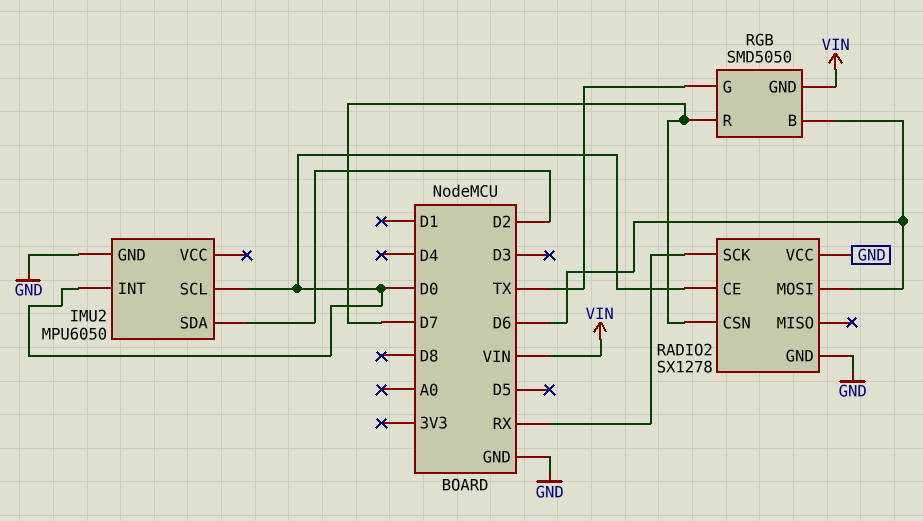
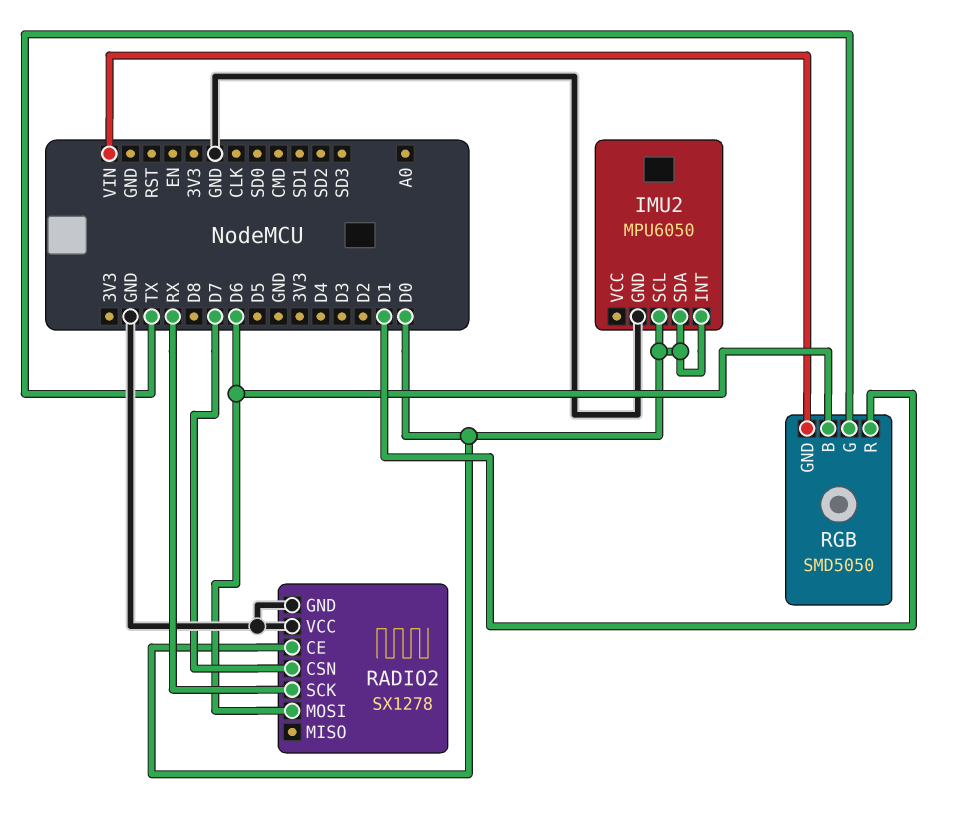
IMU2 pin SDA: D2 -> D0
RGB pin R: D7 -> D1

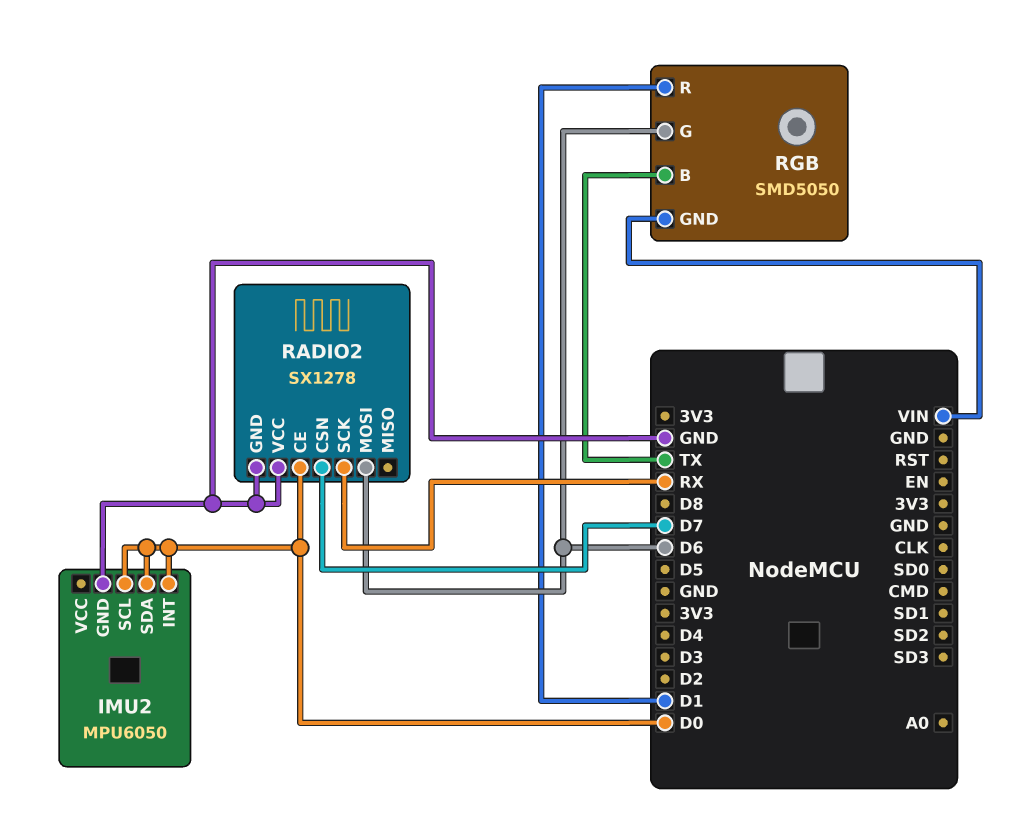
RGB pin B: D6 -> TX
RGB pin G: TX -> D6

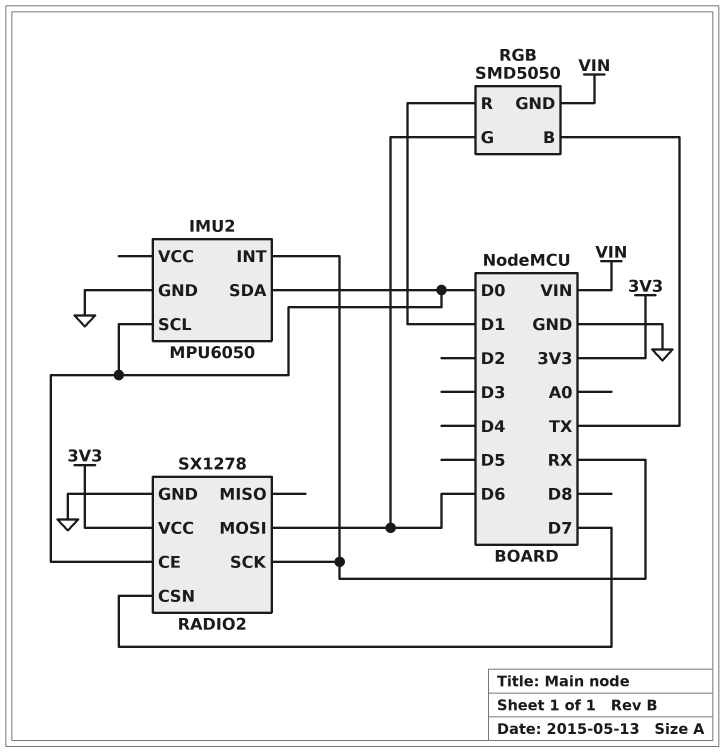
IMU2 pin INT: D0 -> RX
RADIO2 pin VCC: GND -> 3V3

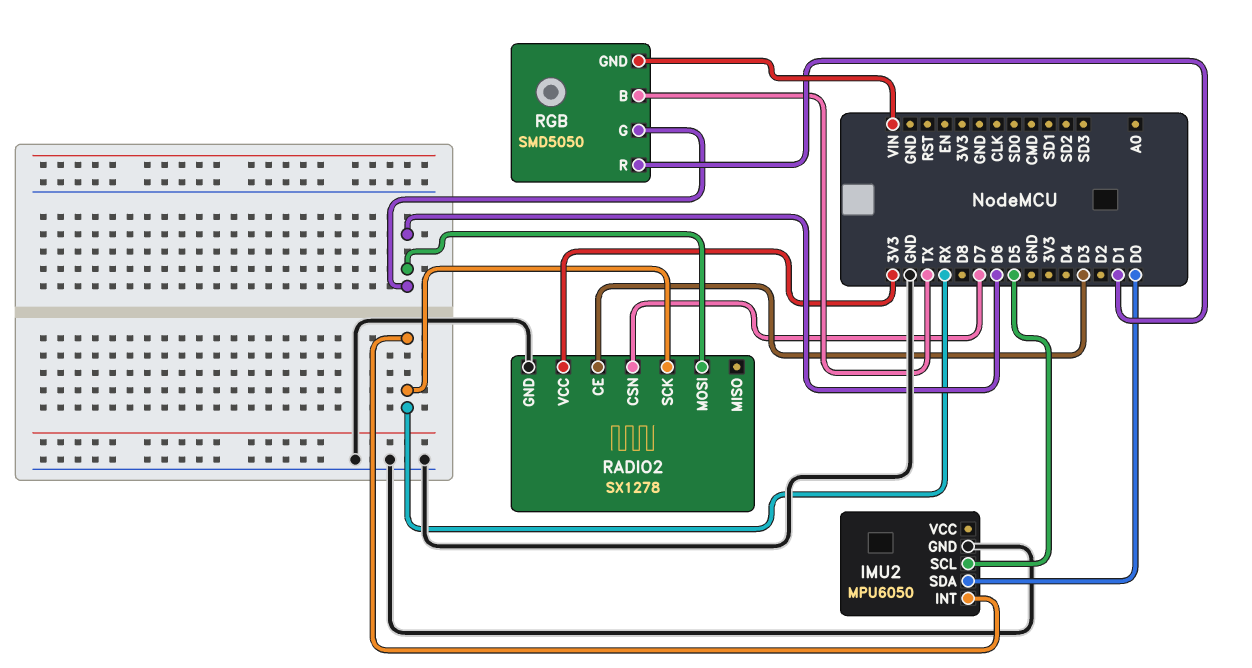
IMU2 pin SCL: D0 -> D5
RADIO2 pin CE: D0 -> D3

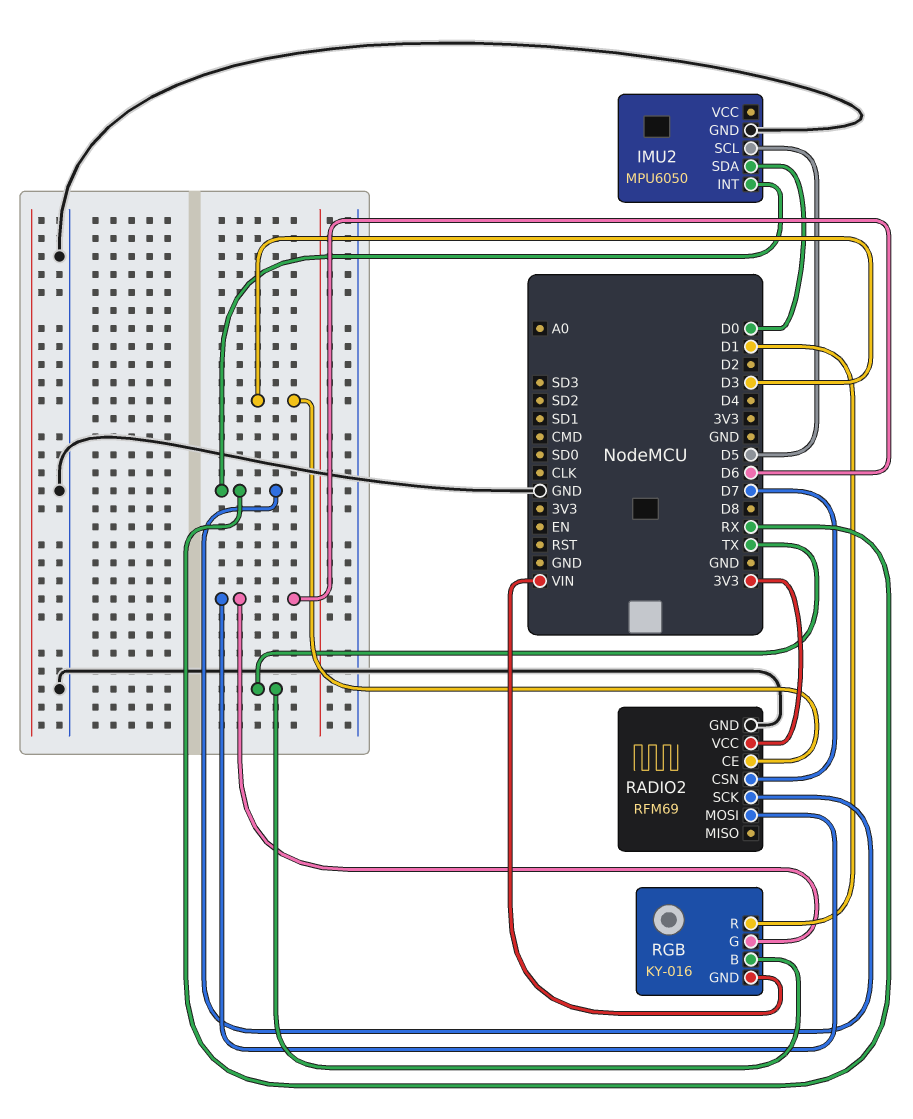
RADIO2: SX1278 -> RFM69
RGB: SMD5050 -> KY-016

